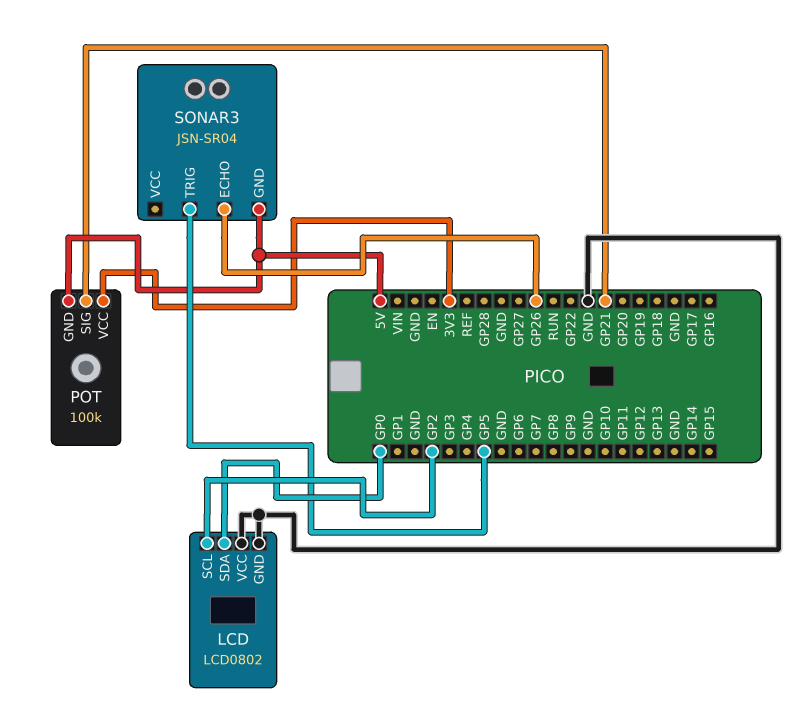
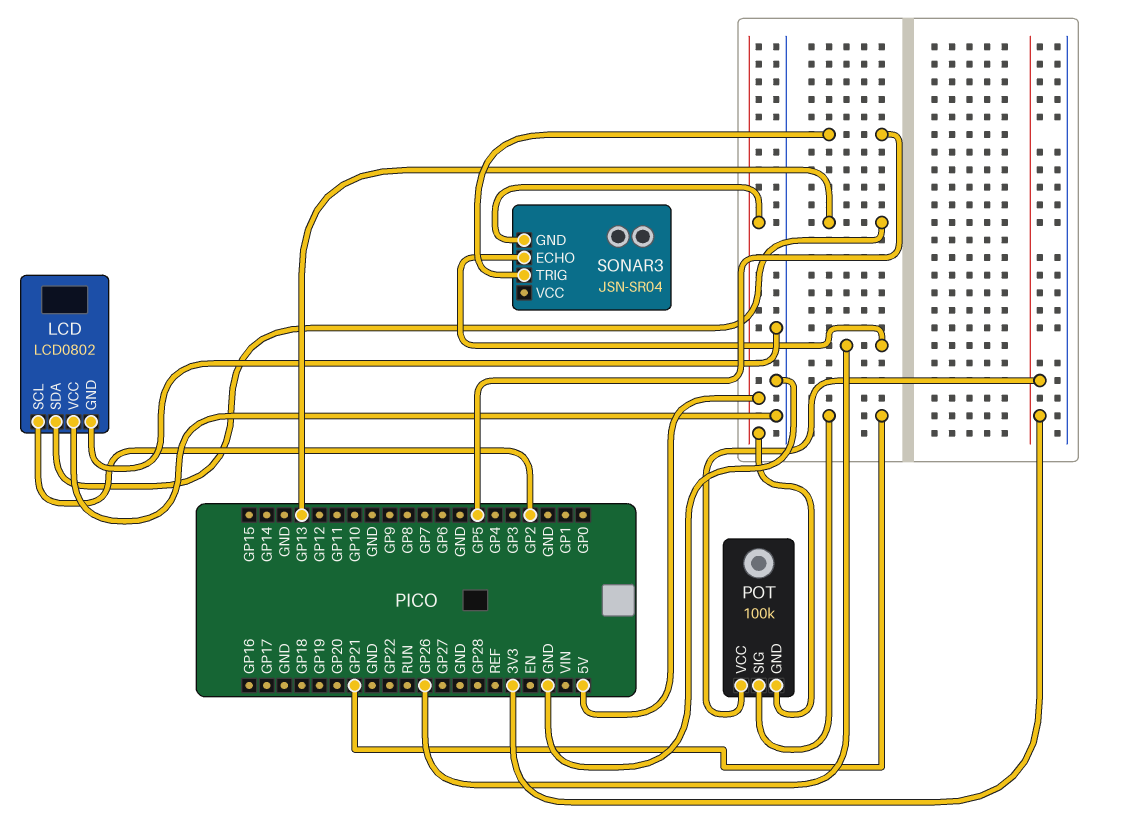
LCD pin SDA: GP0 -> GP13

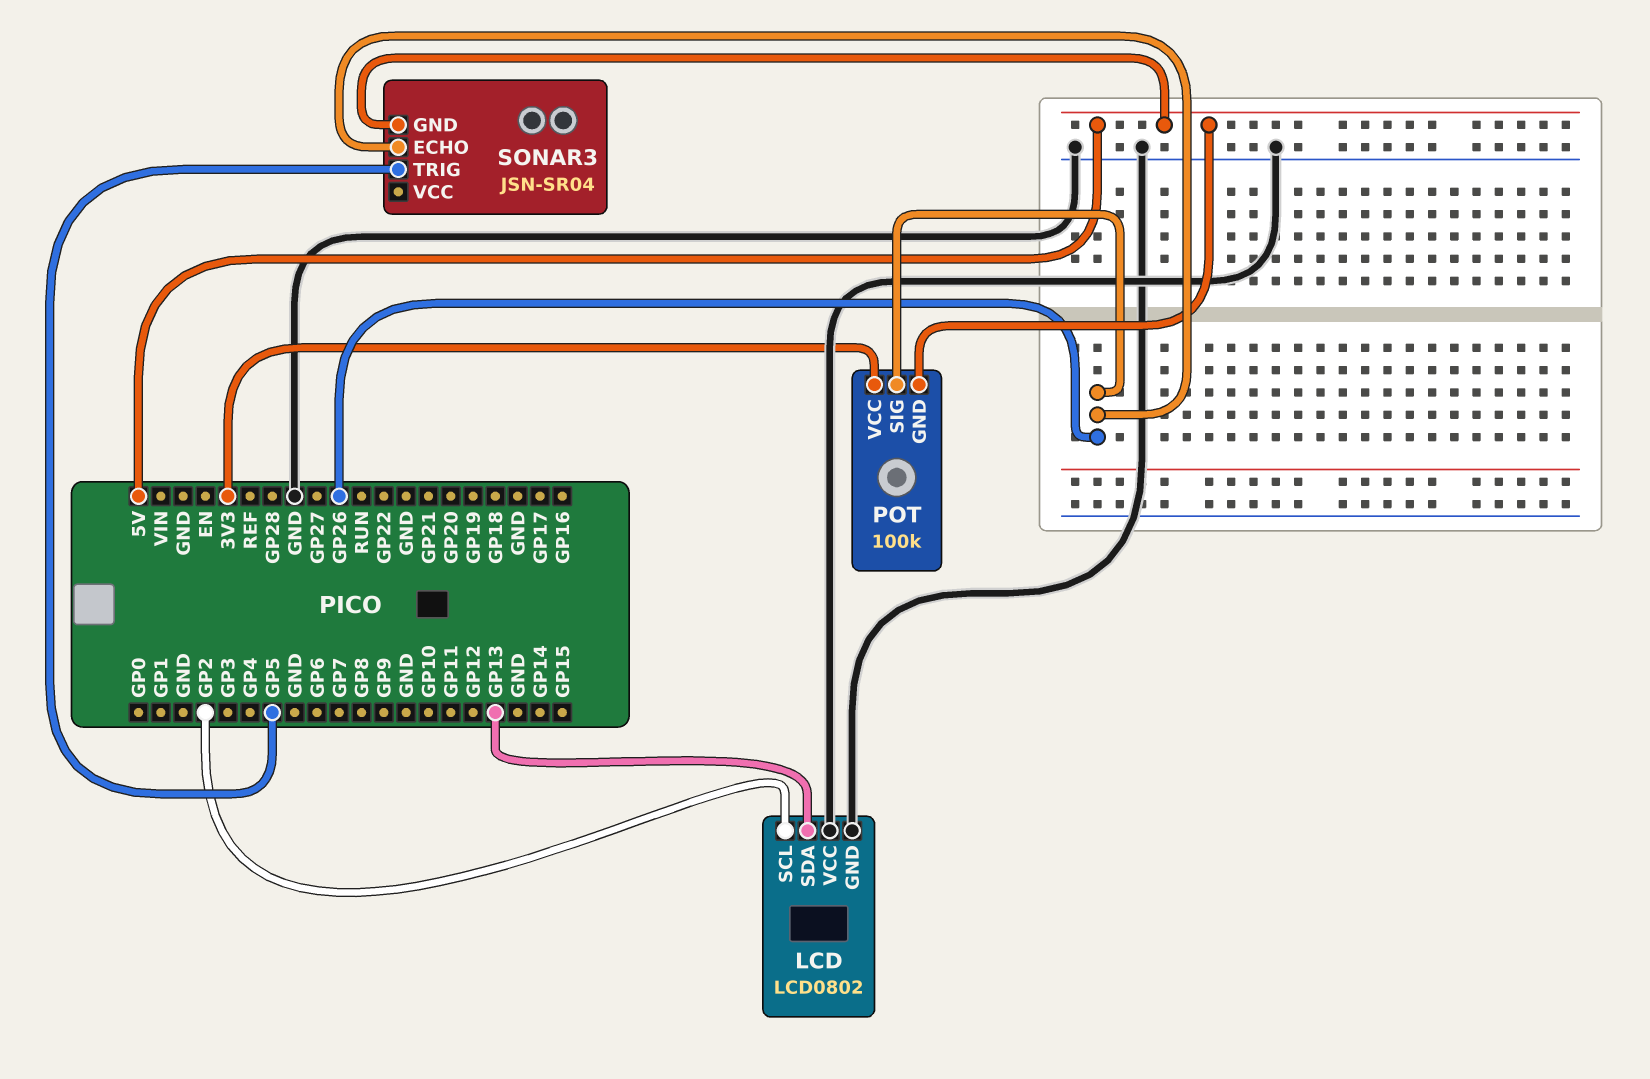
POT pin SIG: GP21 -> GP26

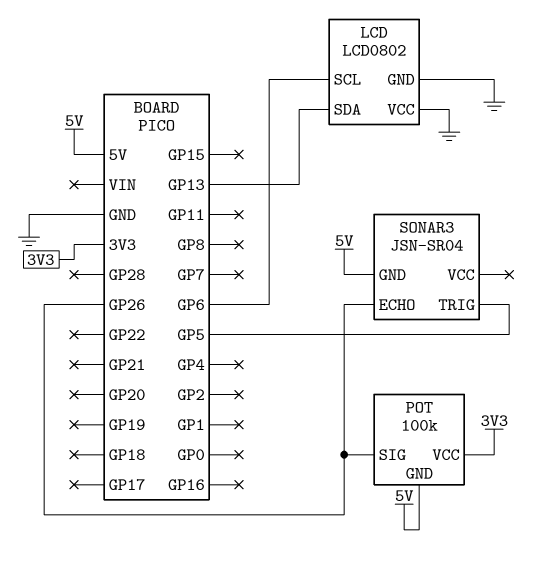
LCD pin SCL: GP2 -> GP6

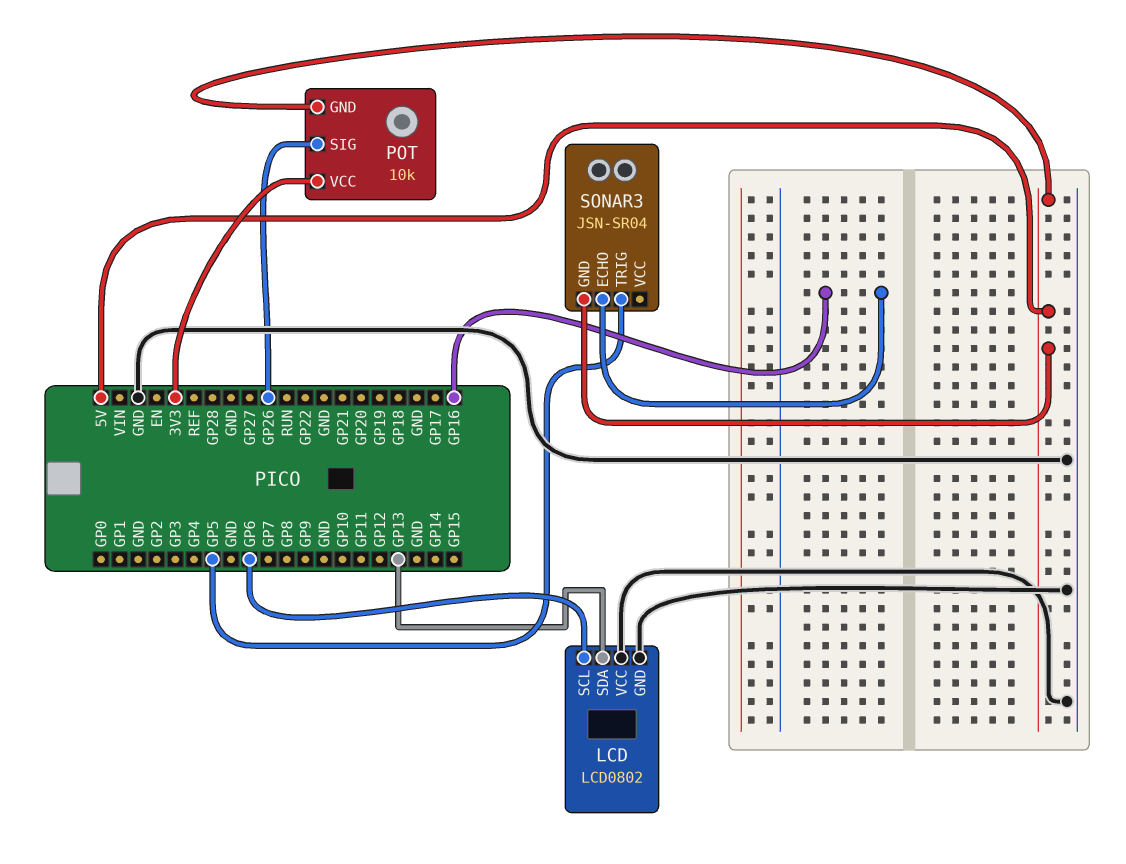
POT: 100k -> 10k
SONAR3 pin ECHO: GP26 -> GP16

